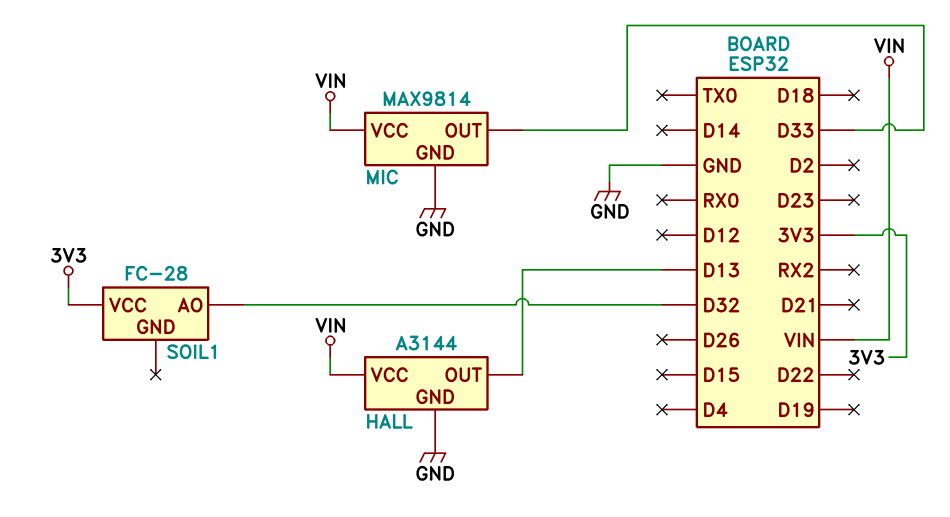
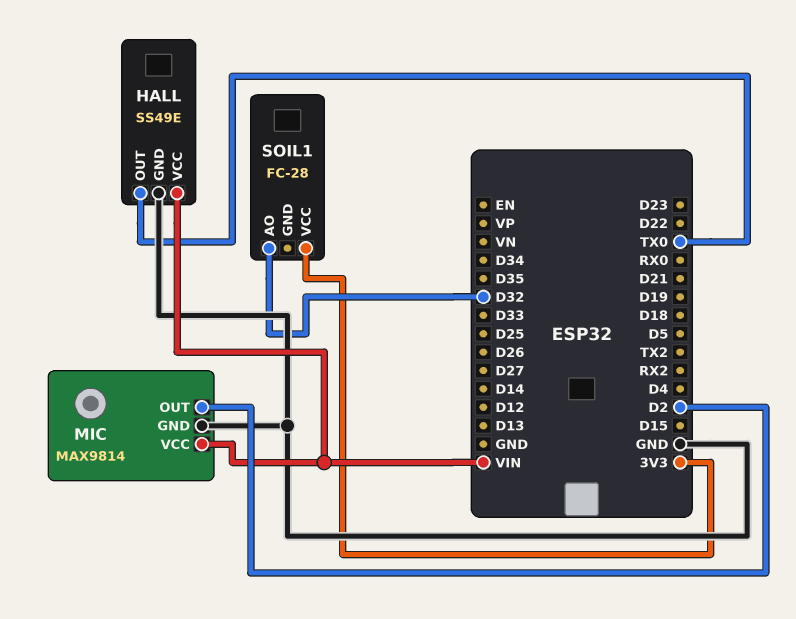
HALL: A3144 -> SS49E
HALL pin OUT: D13 -> TX0
MIC pin OUT: D33 -> D2

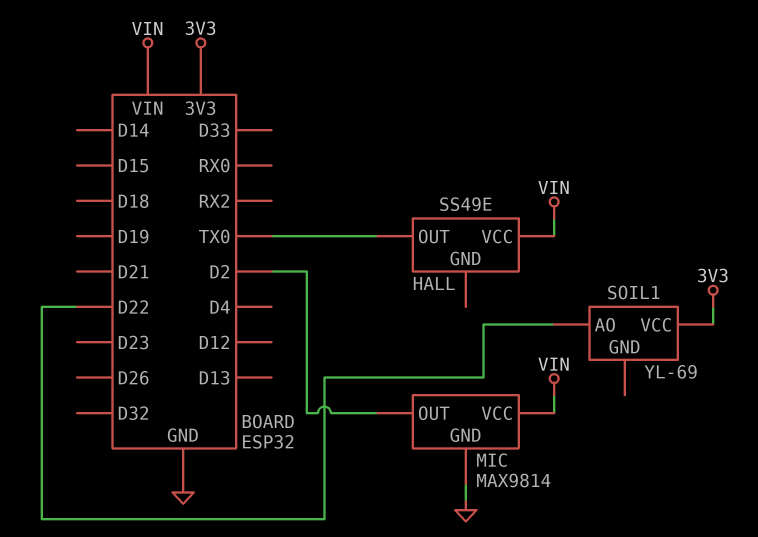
HALL pin GND: GND -> none
SOIL1: FC-28 -> YL-69
SOIL1 pin AO: D32 -> D22

